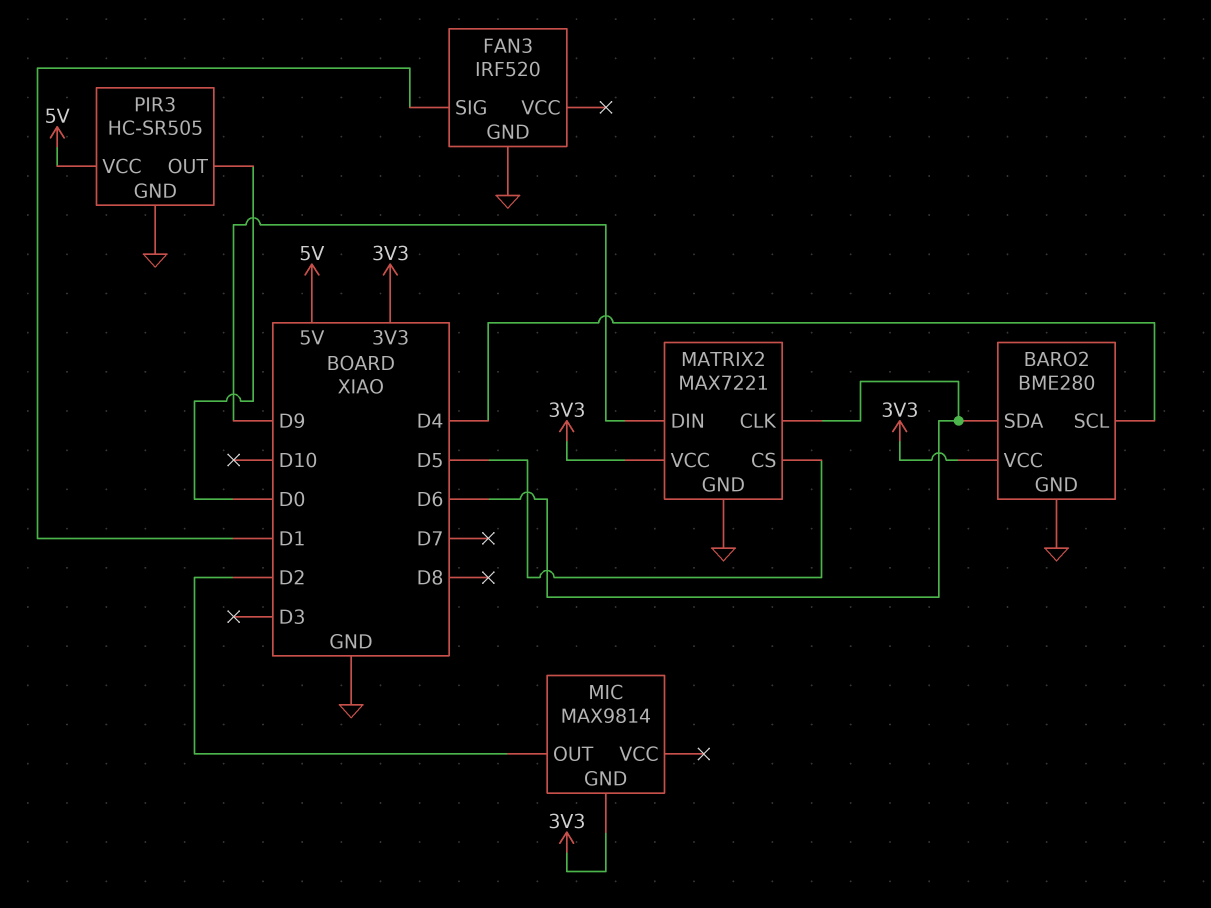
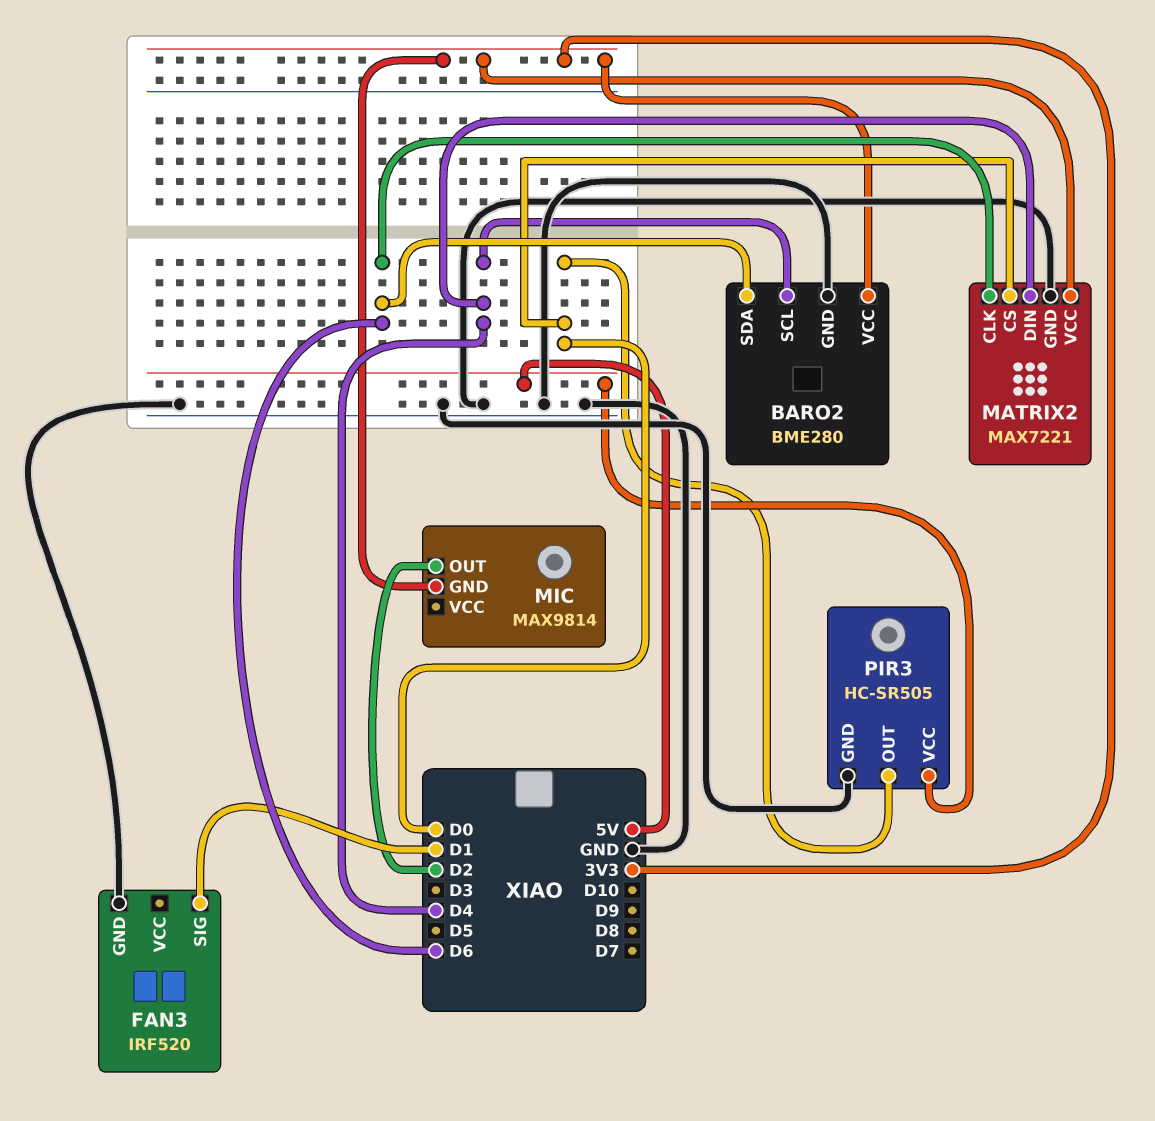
MATRIX2 pin CS: D5 -> D0
MATRIX2 pin DIN: D9 -> D4

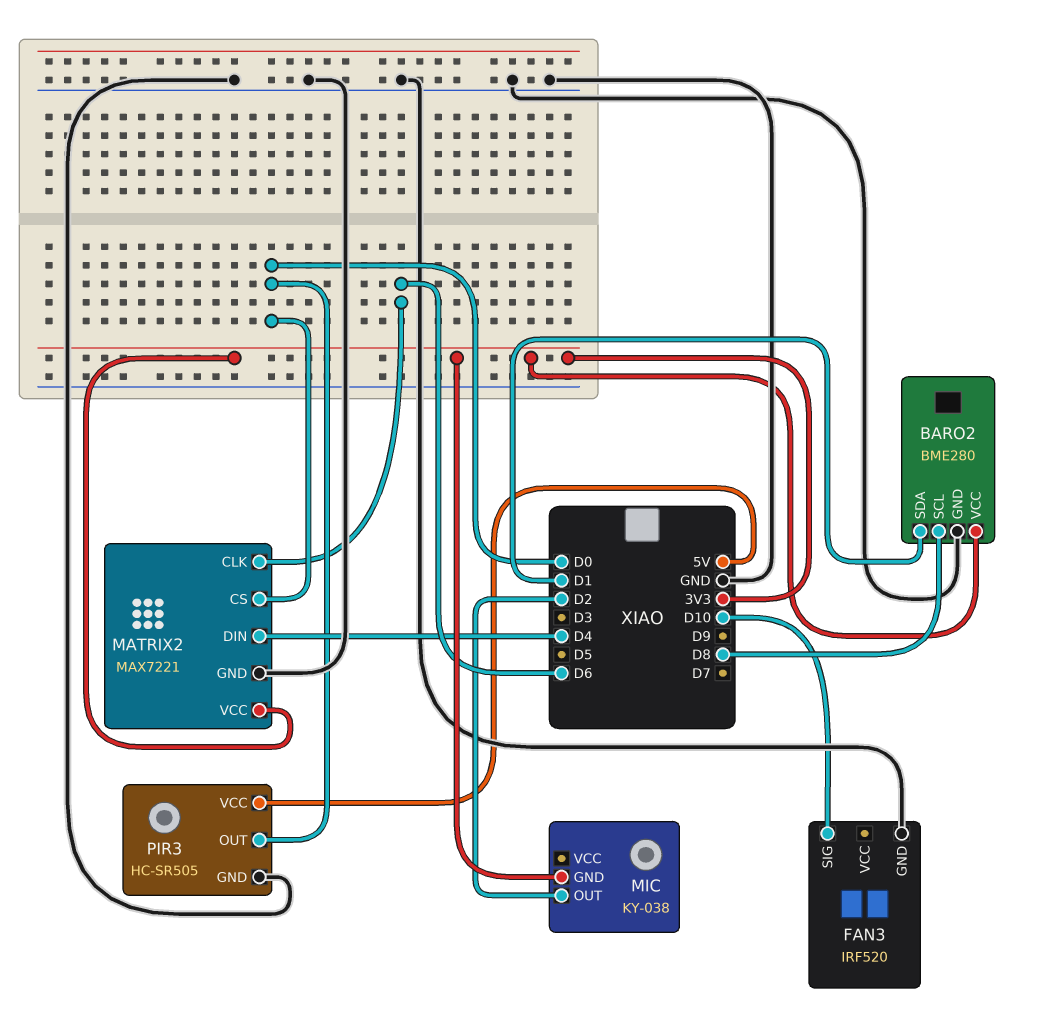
BARO2 pin SCL: D4 -> D8
BARO2 pin SDA: D6 -> D1
FAN3 pin SIG: D1 -> D10
MIC: MAX9814 -> KY-038

